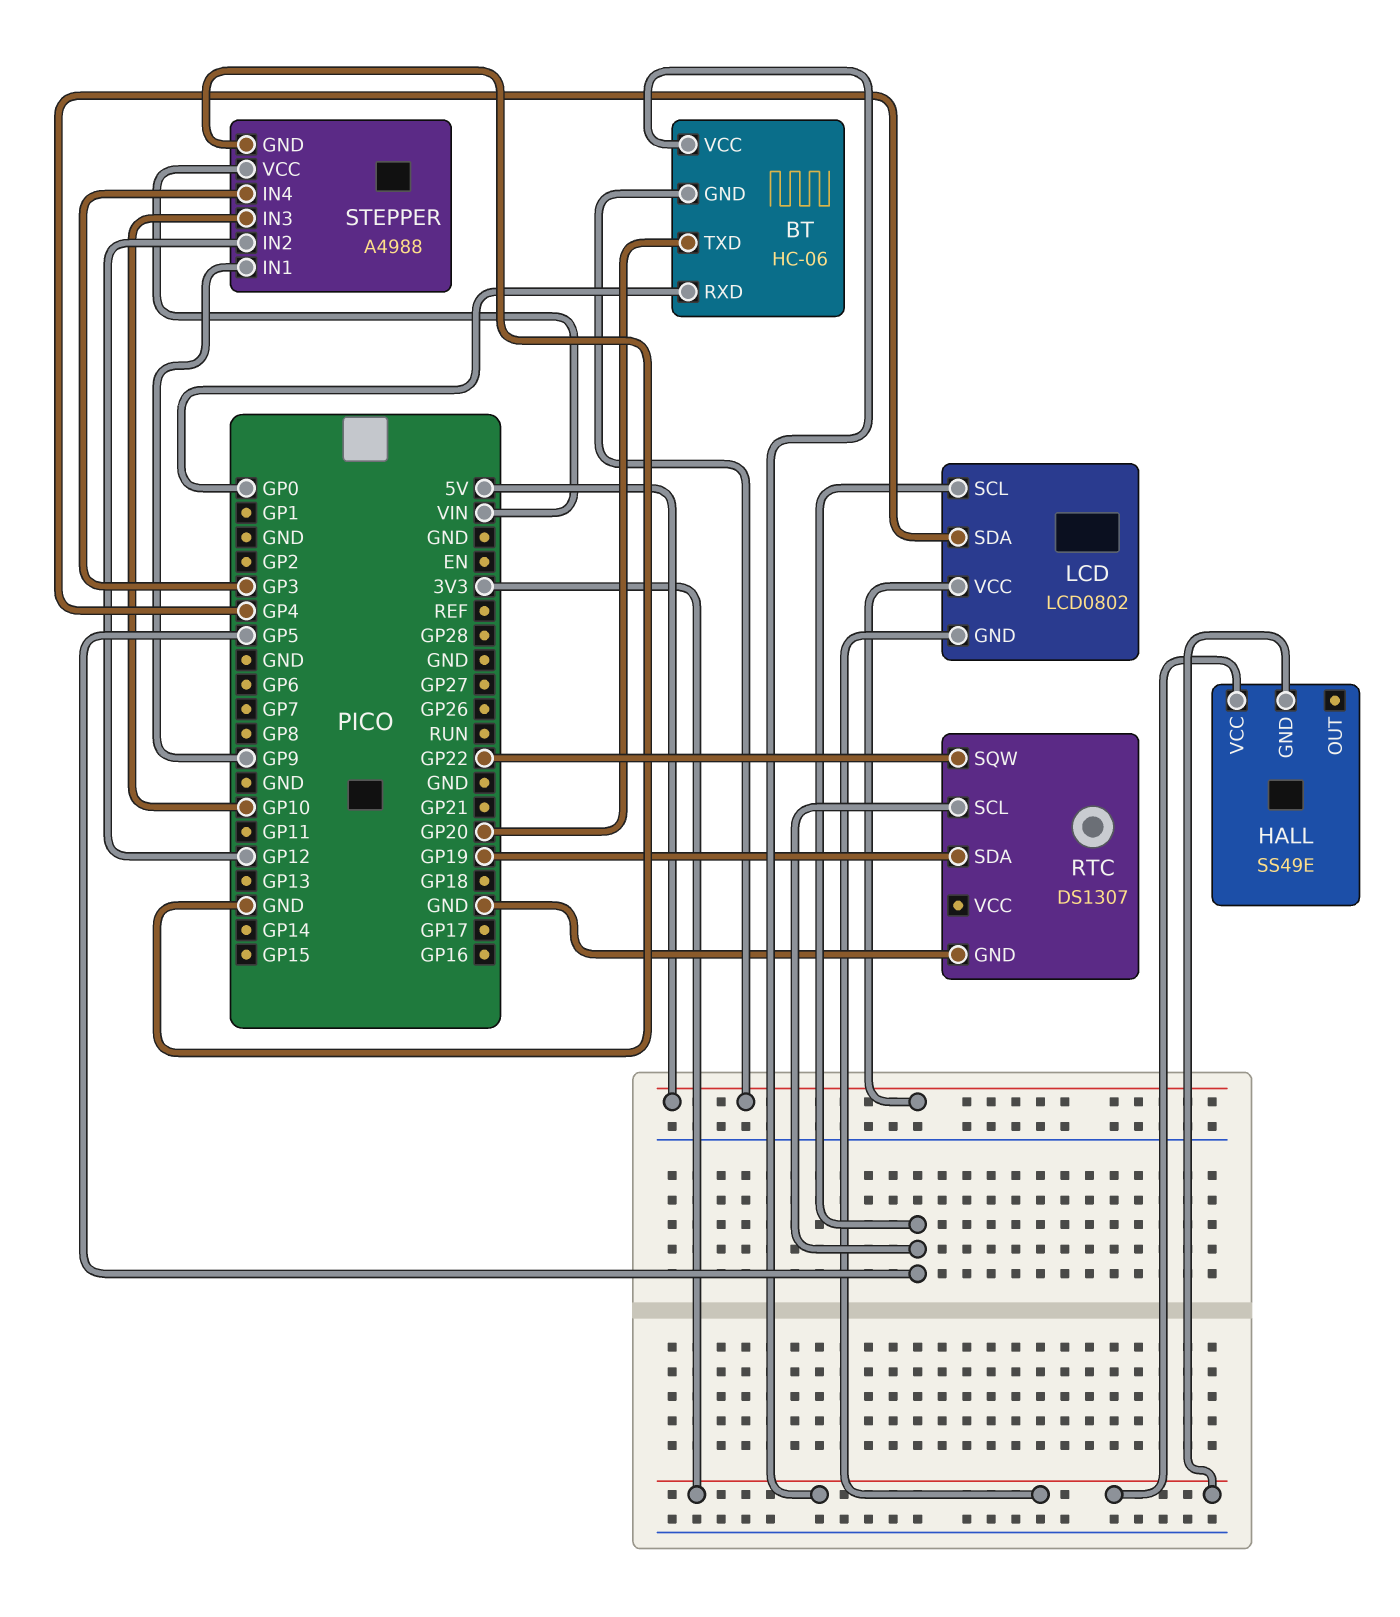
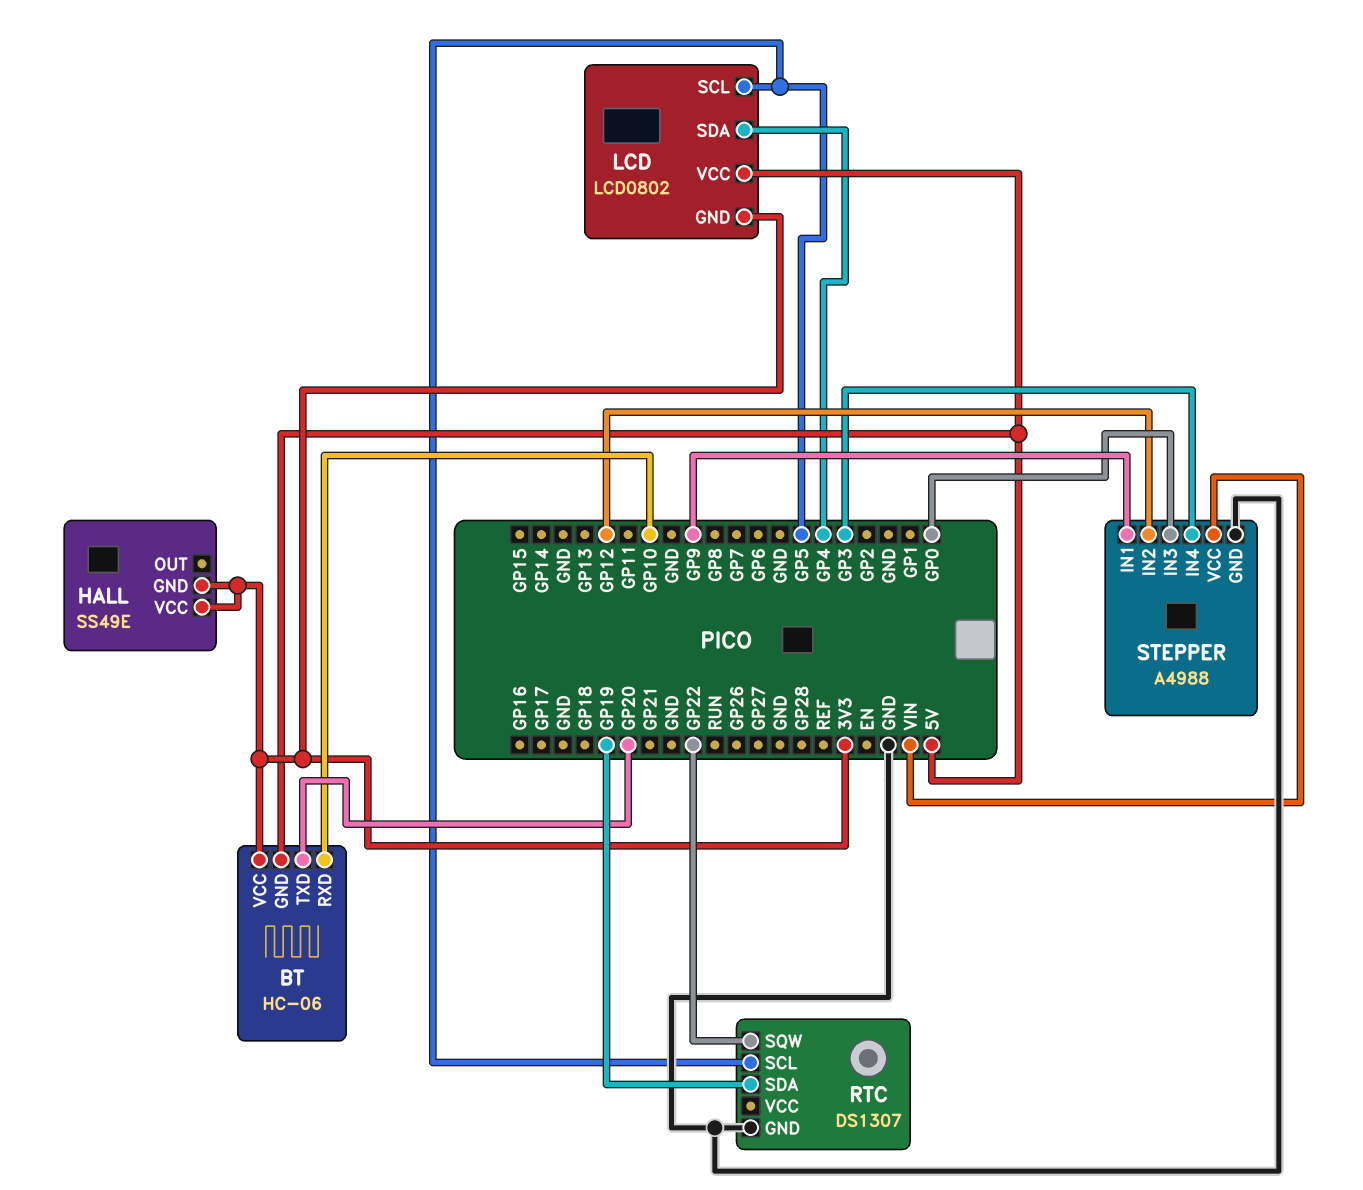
BT pin RXD: GP0 -> GP10
STEPPER pin IN3: GP10 -> GP0

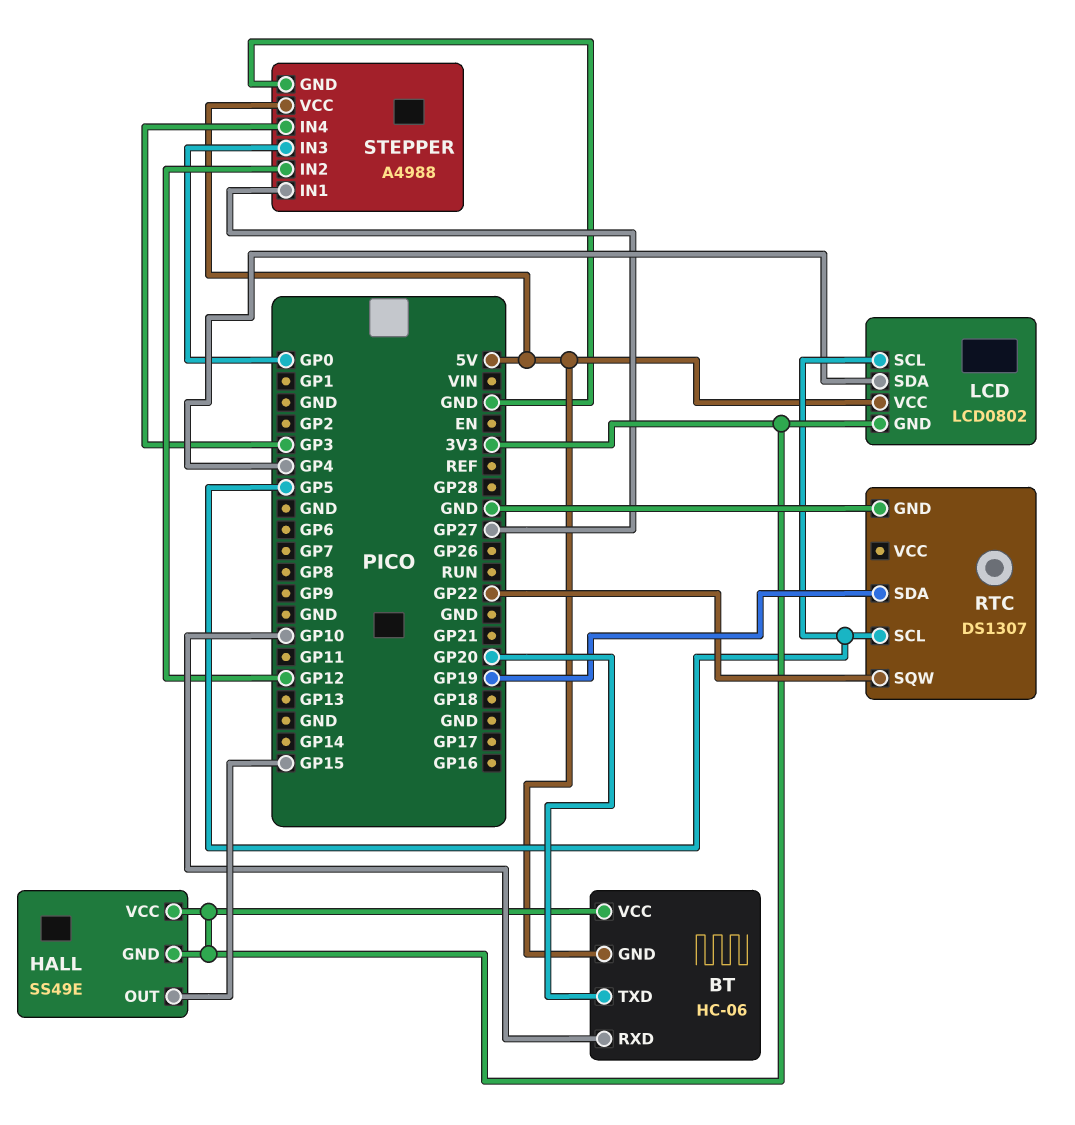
HALL pin OUT: none -> GP15
STEPPER pin IN1: GP9 -> GP27
STEPPER pin VCC: VIN -> 5V

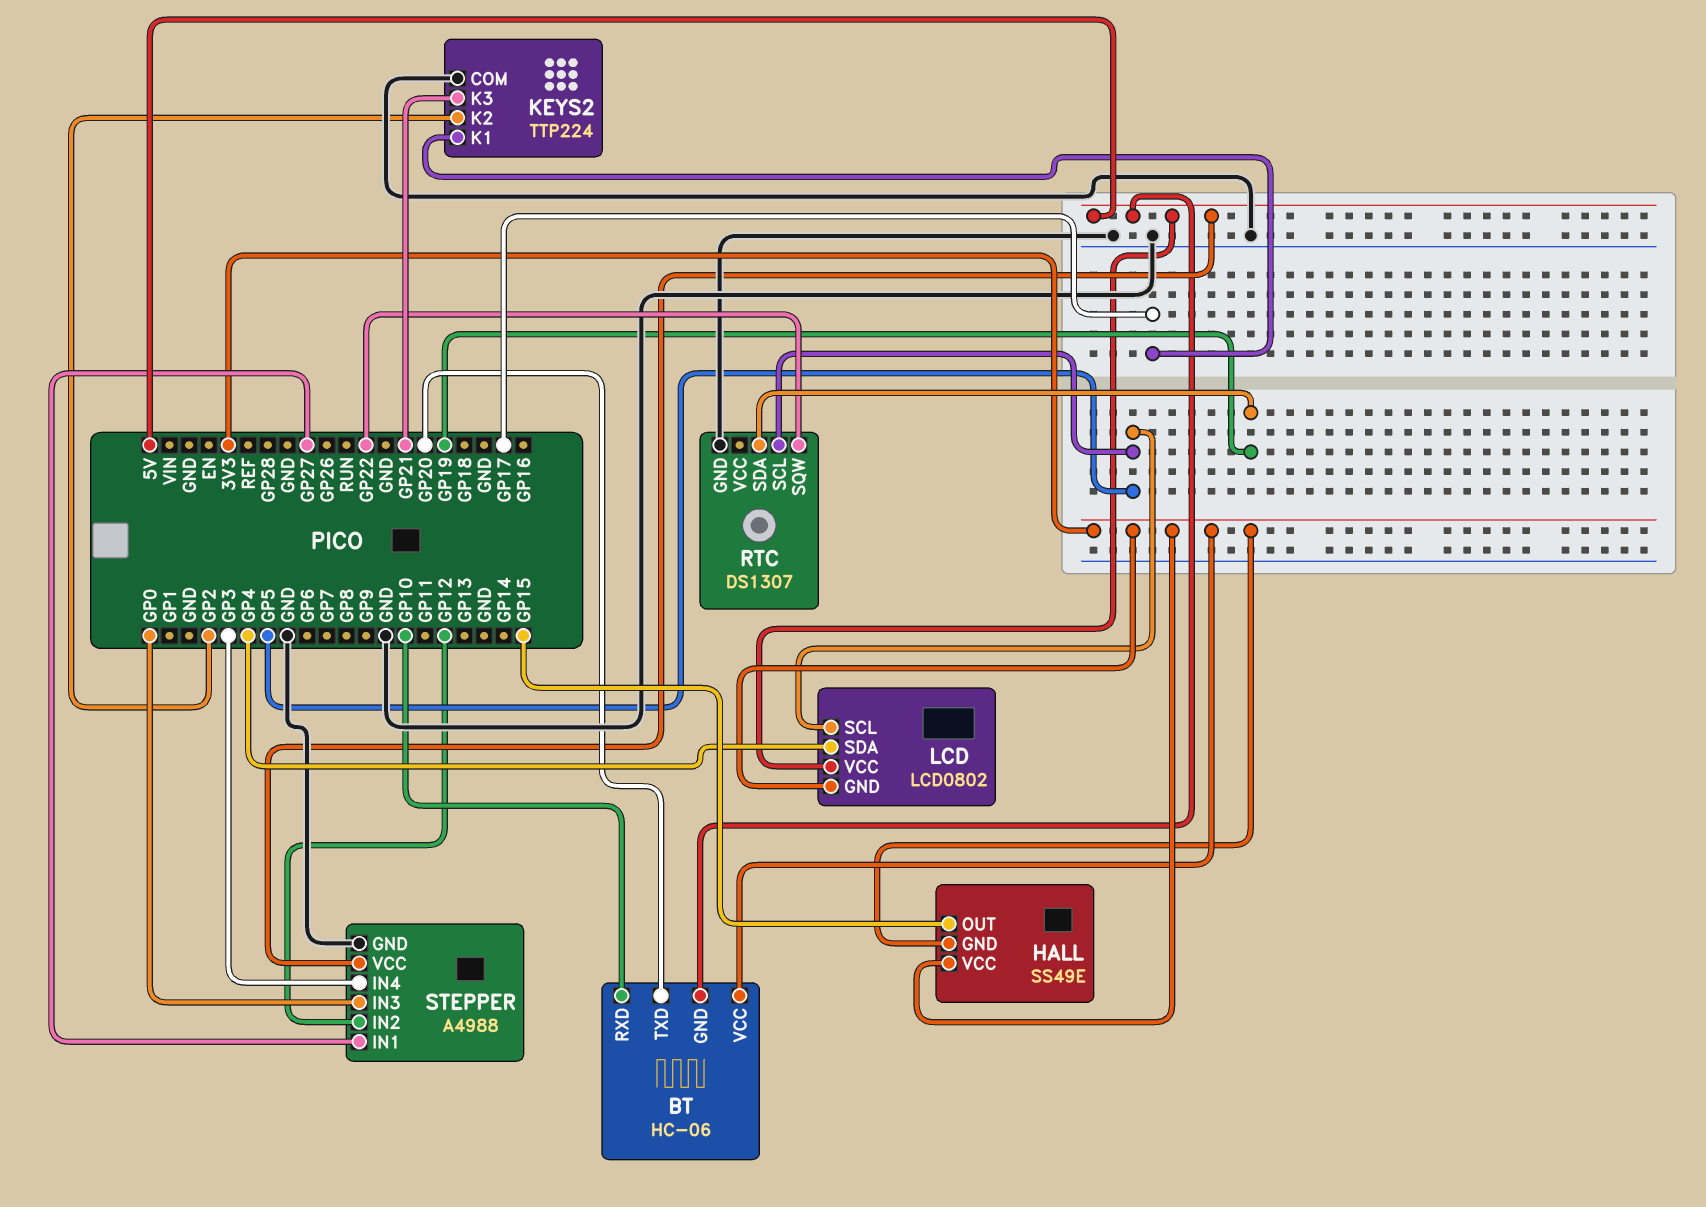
KEYS2: none -> TTP224
KEYS2 pin COM: none -> GND
KEYS2 pin K1: none -> GP17
KEYS2 pin K2: none -> GP2
KEYS2 pin K3: none -> GP21

